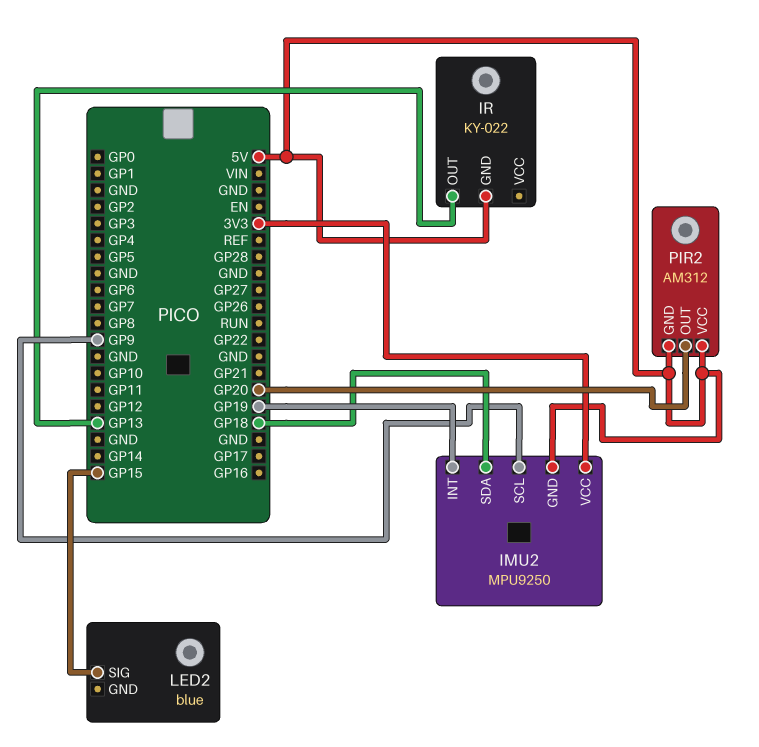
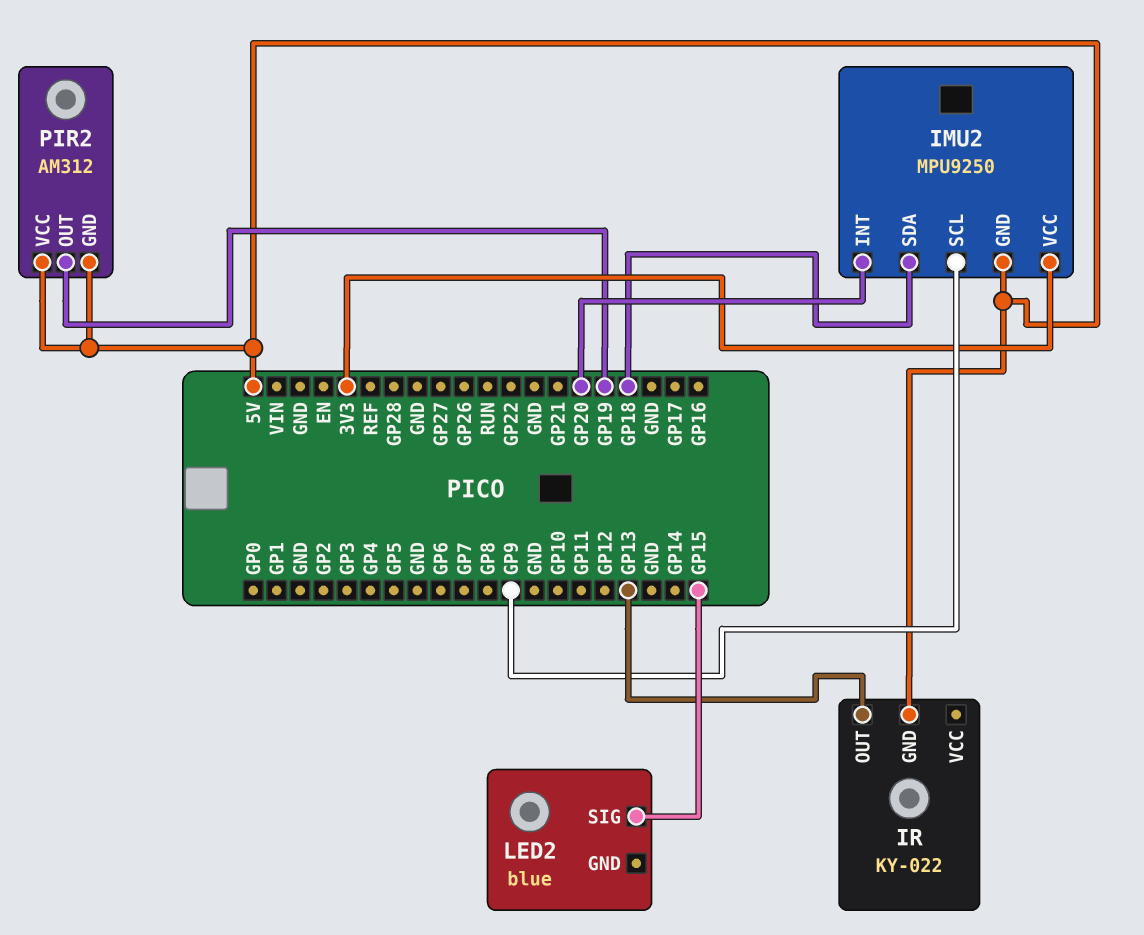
IMU2 pin INT: GP19 -> GP20
PIR2 pin OUT: GP20 -> GP19

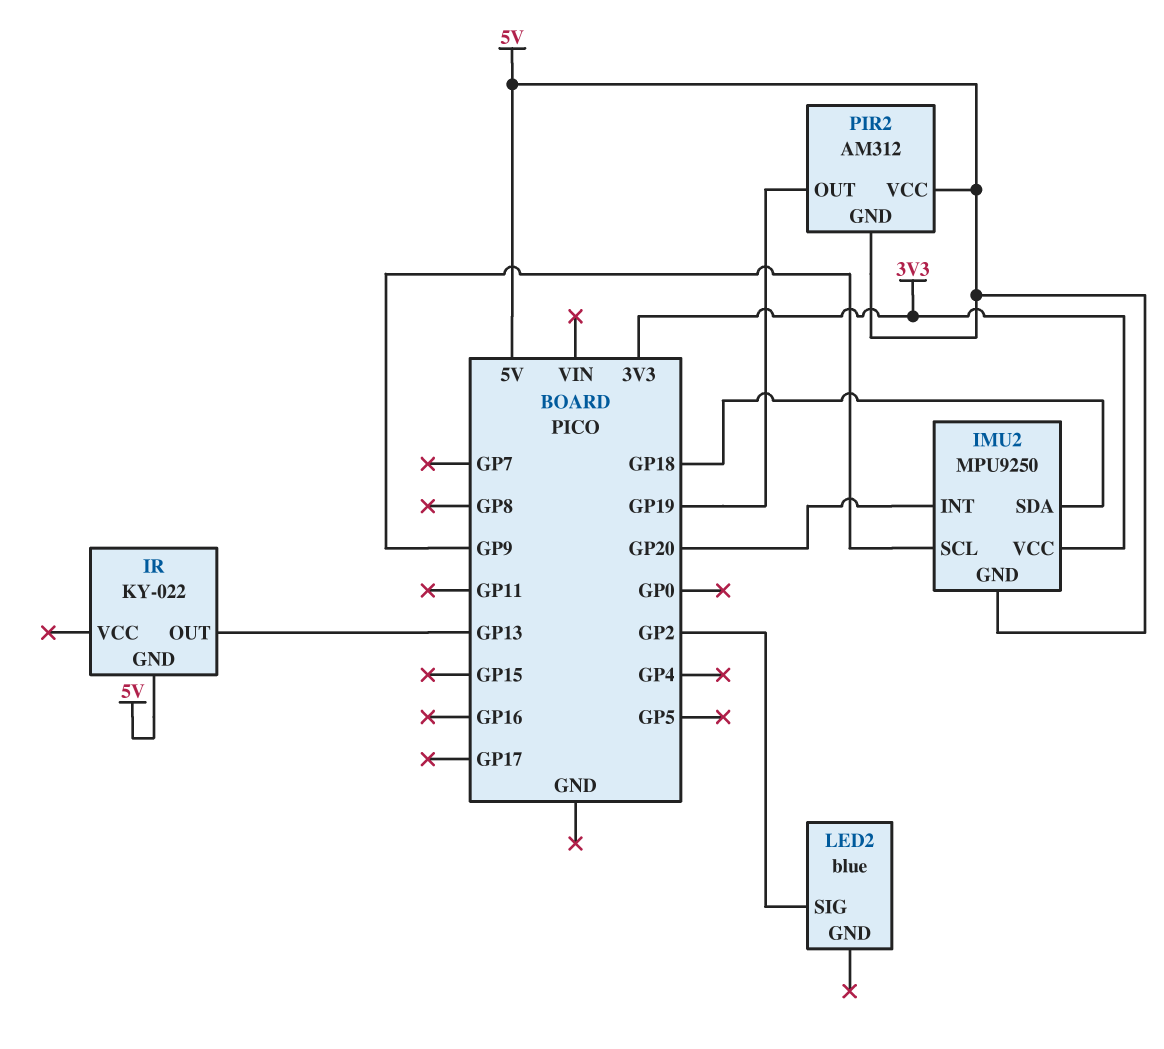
LED2 pin SIG: GP15 -> GP2

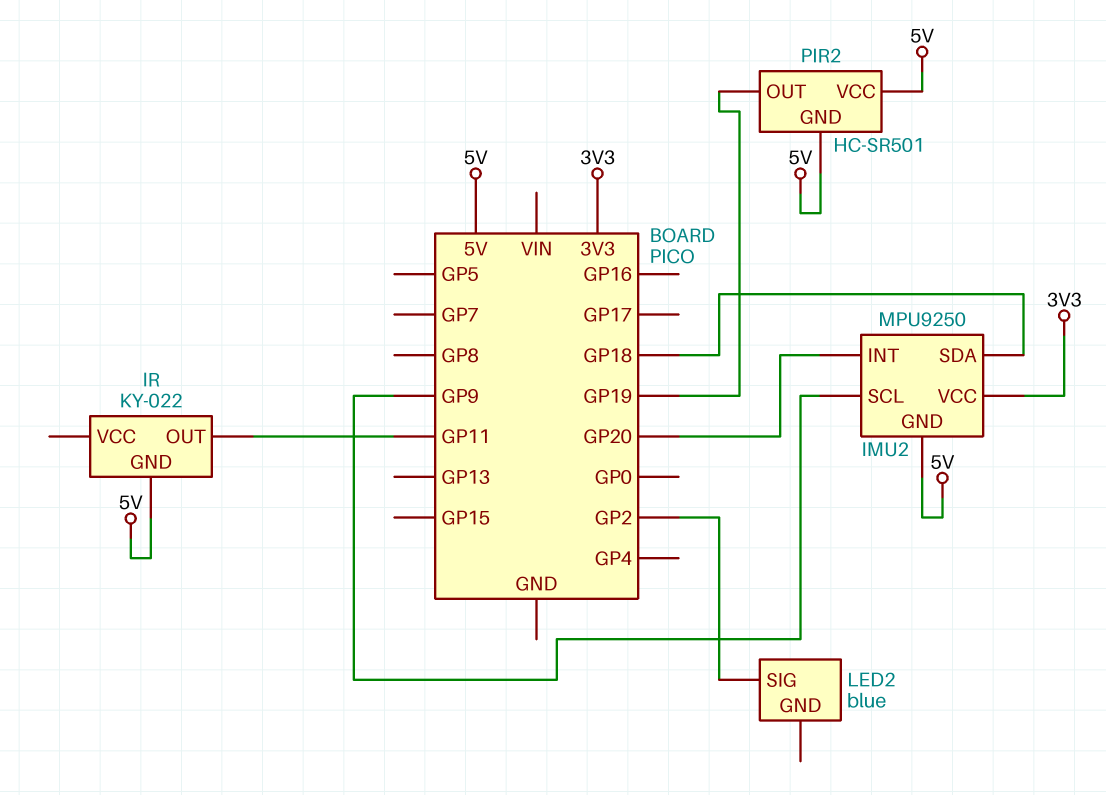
IR pin OUT: GP13 -> GP11
PIR2: AM312 -> HC-SR501

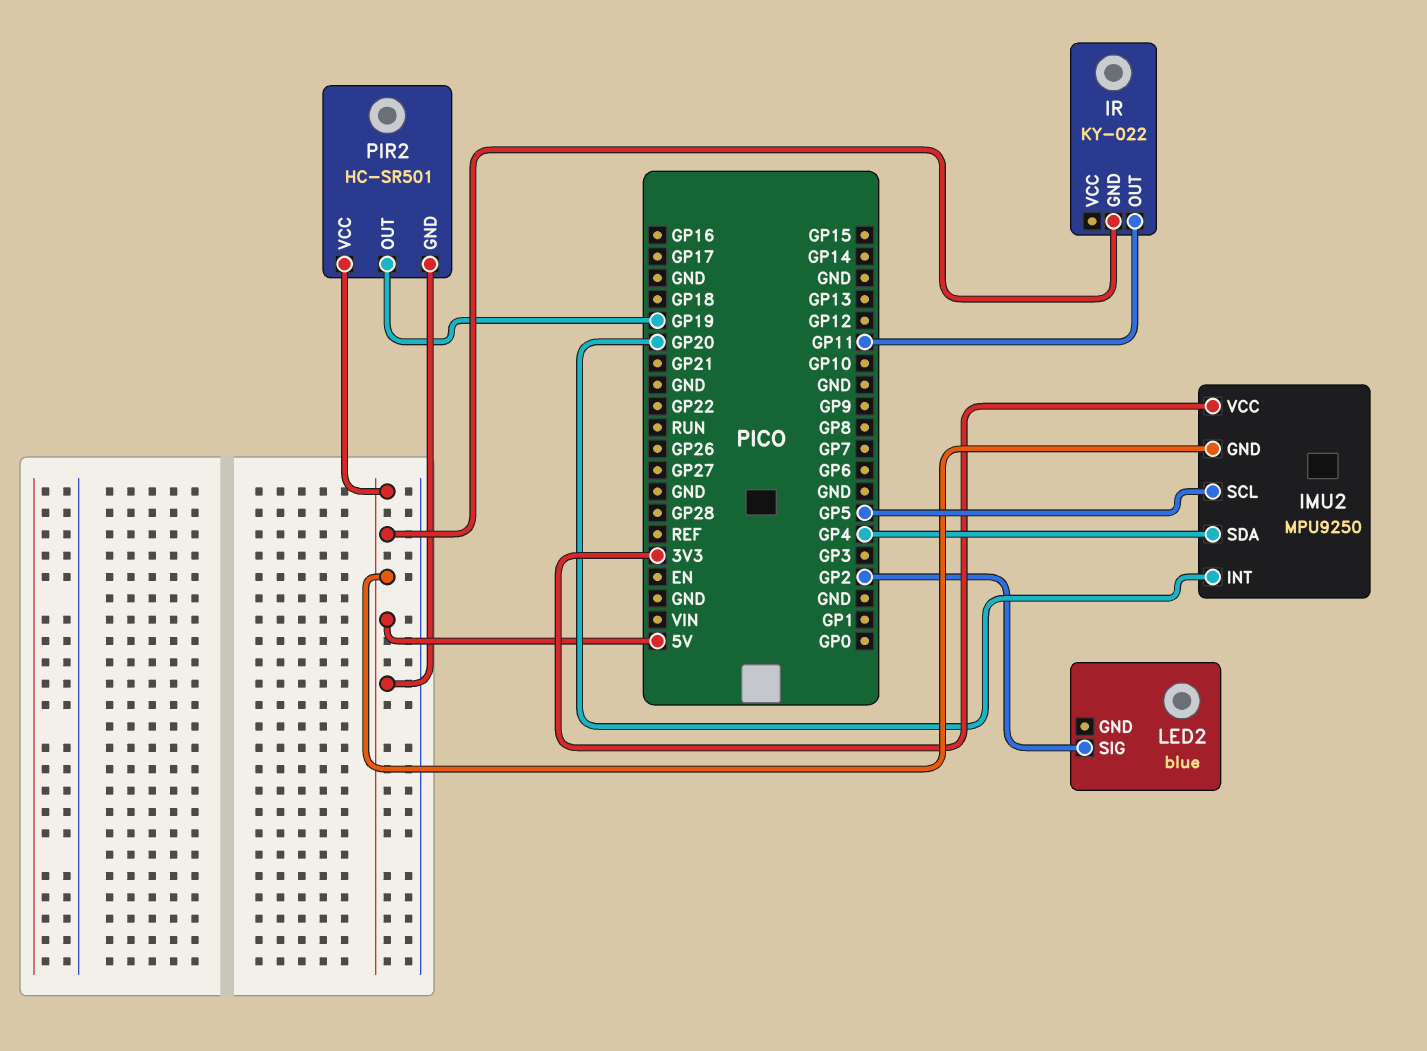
IMU2 pin SCL: GP9 -> GP5
IMU2 pin SDA: GP18 -> GP4

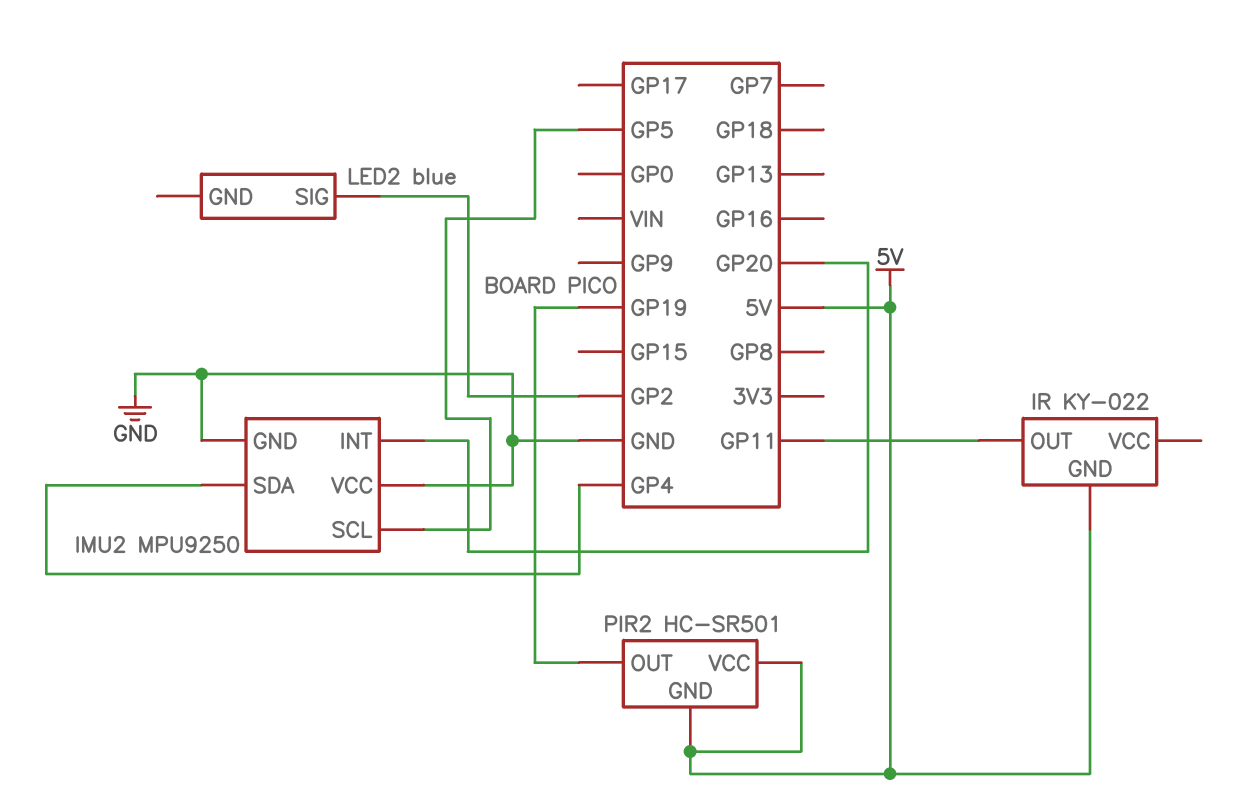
IMU2 pin GND: 5V -> GND
IMU2 pin VCC: 3V3 -> GND

